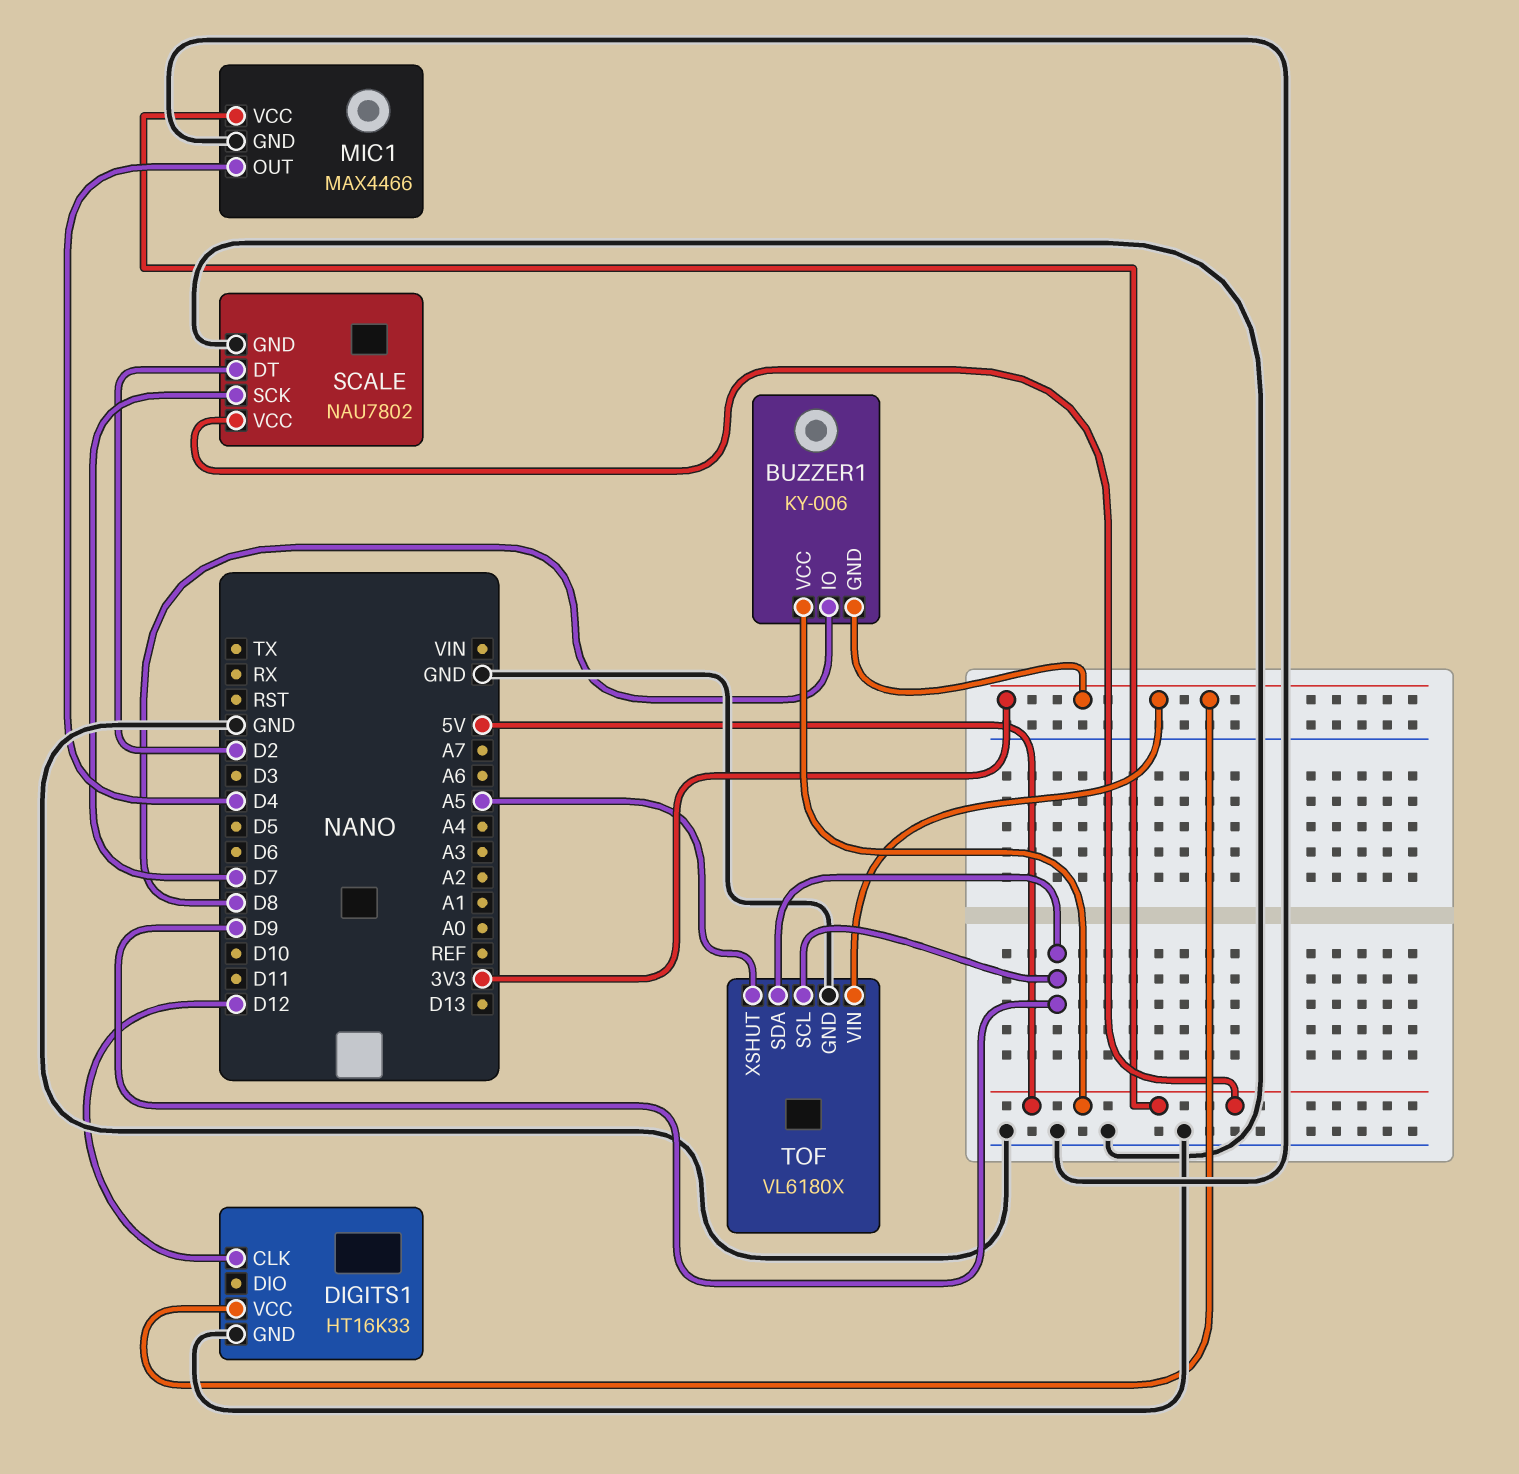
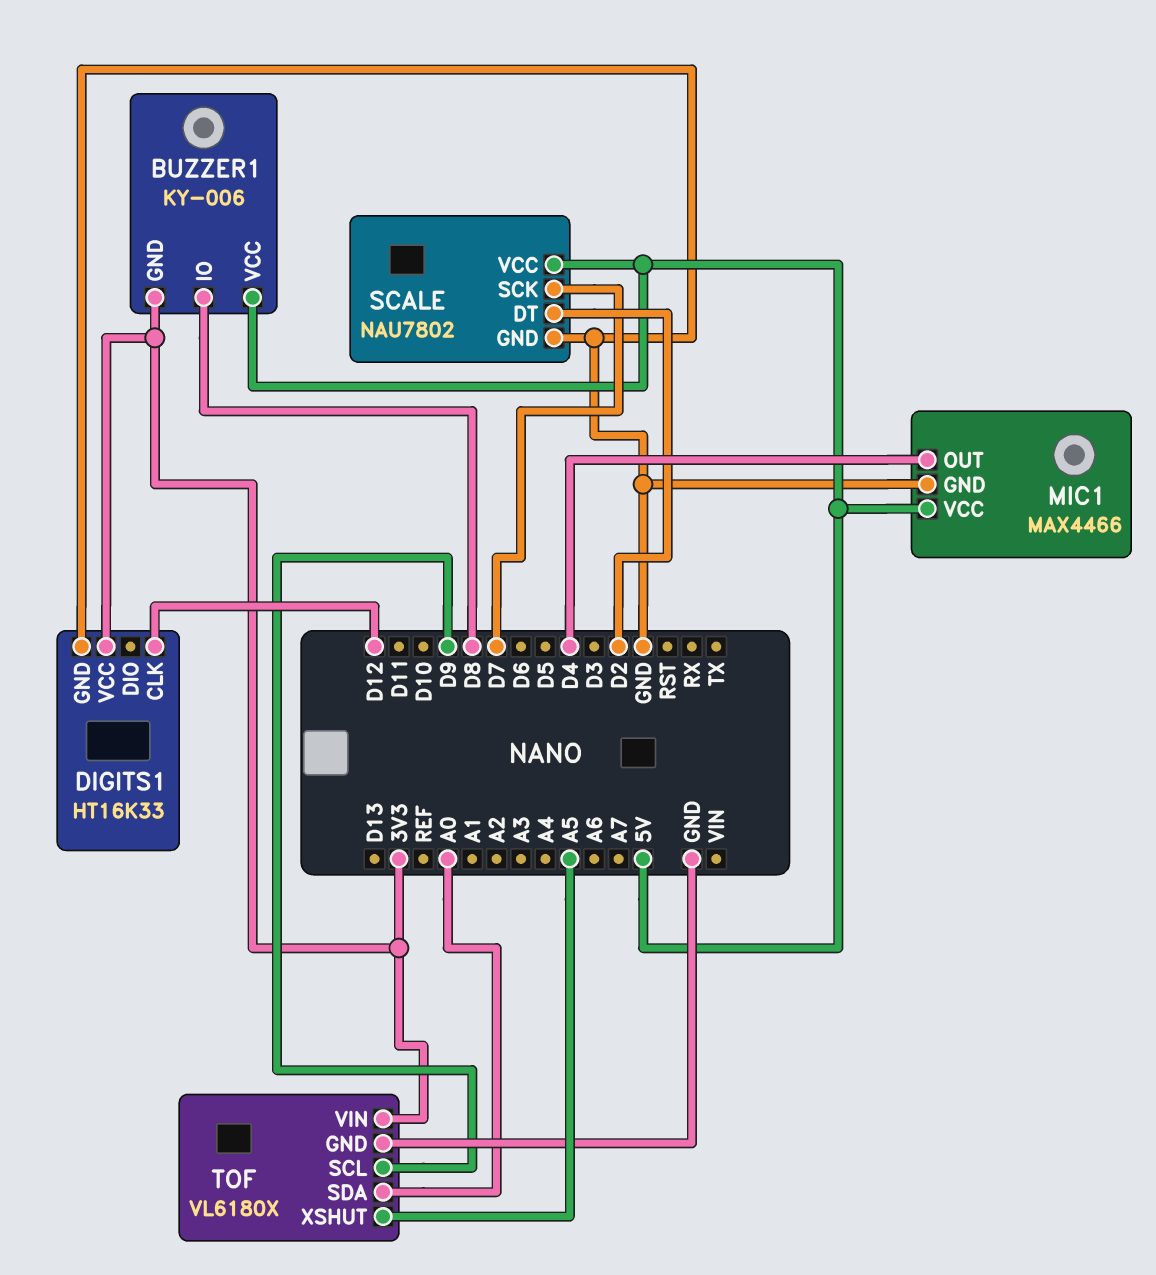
TOF pin SDA: D9 -> A0

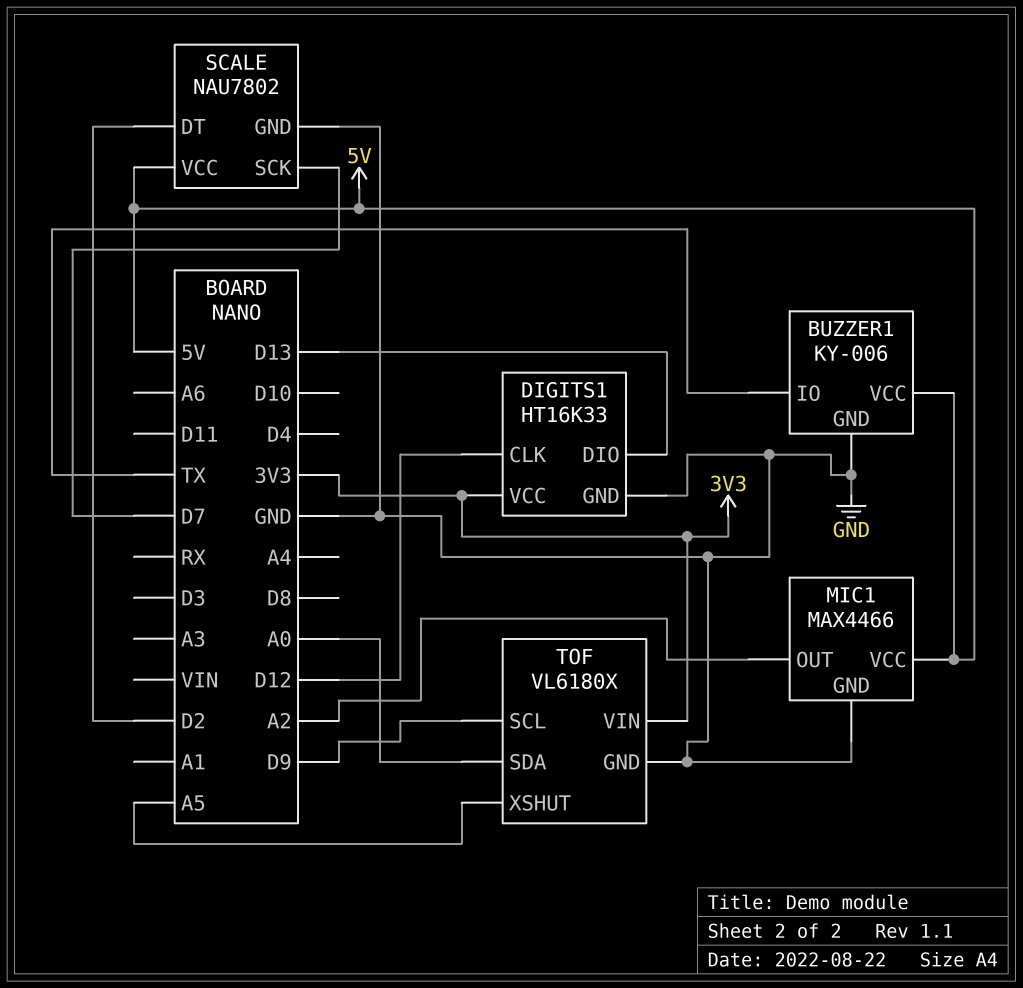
BUZZER1 pin GND: 3V3 -> GND
BUZZER1 pin IO: D8 -> TX
DIGITS1 pin DIO: none -> D13
MIC1 pin OUT: D4 -> A2

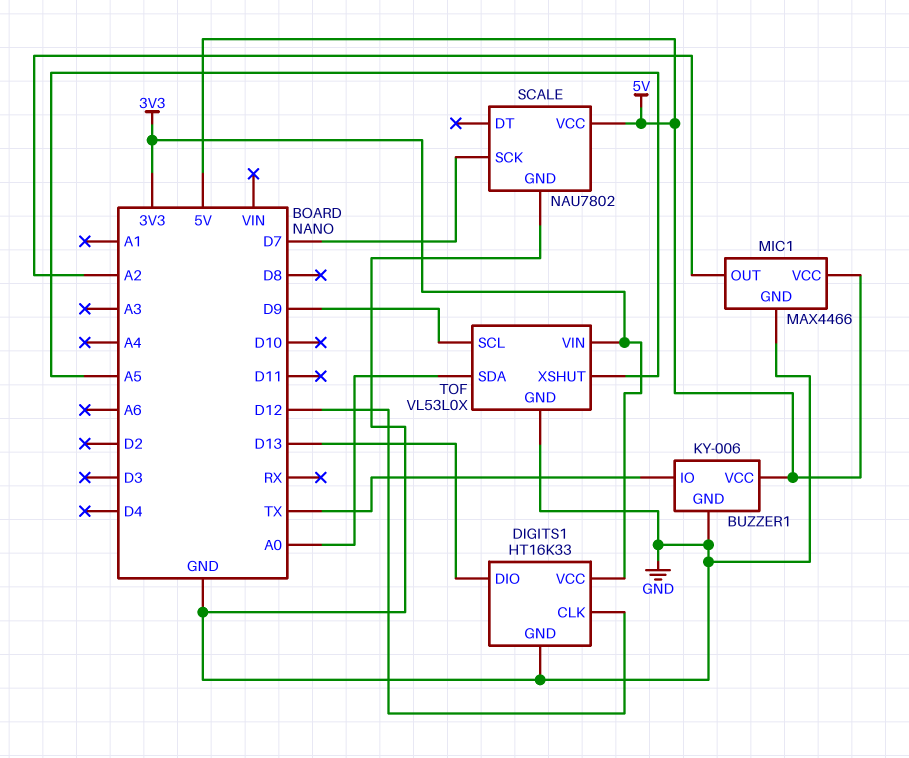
SCALE pin DT: D2 -> none
TOF: VL6180X -> VL53L0X

